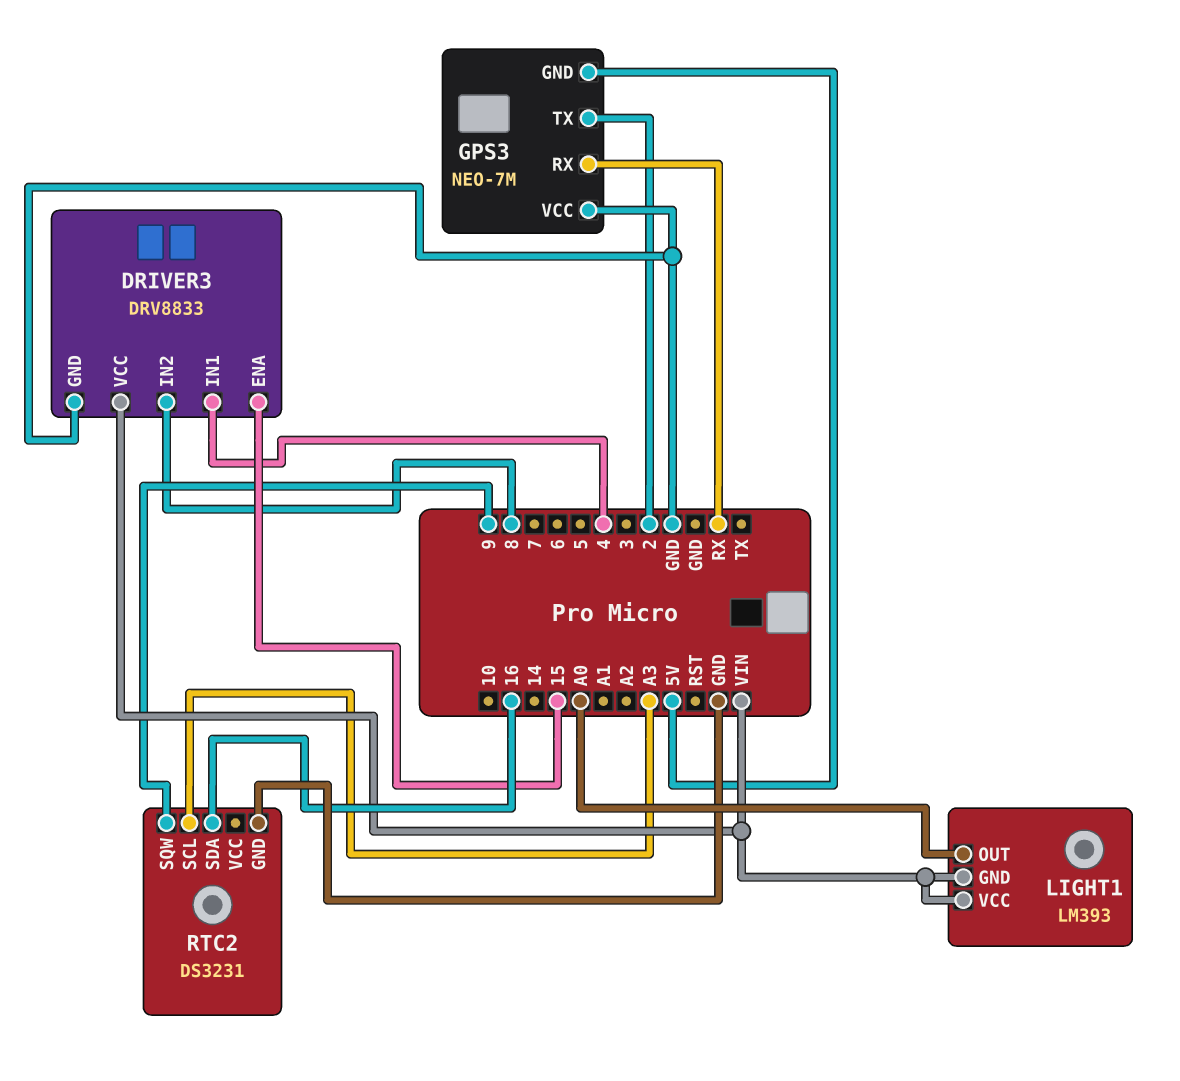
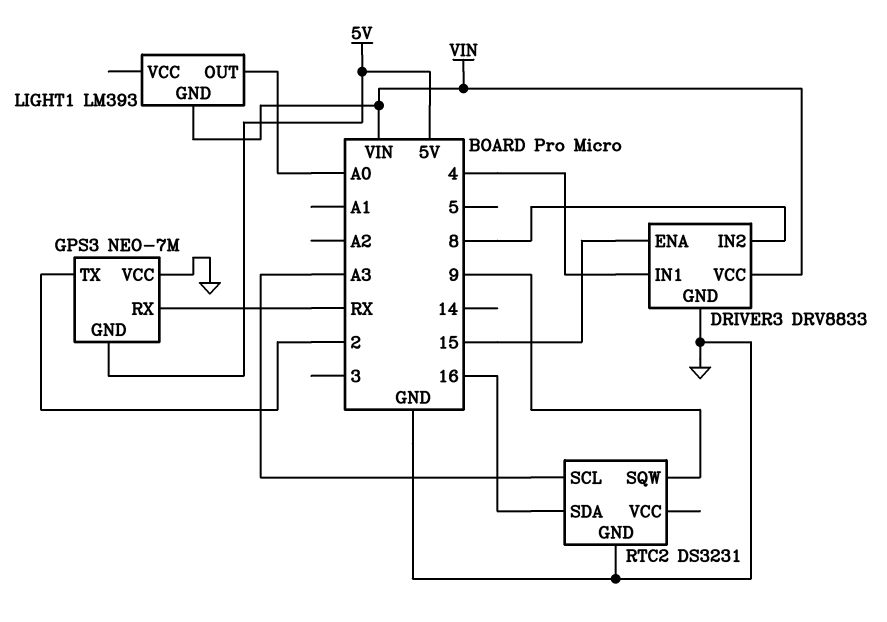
LIGHT1 pin VCC: VIN -> none

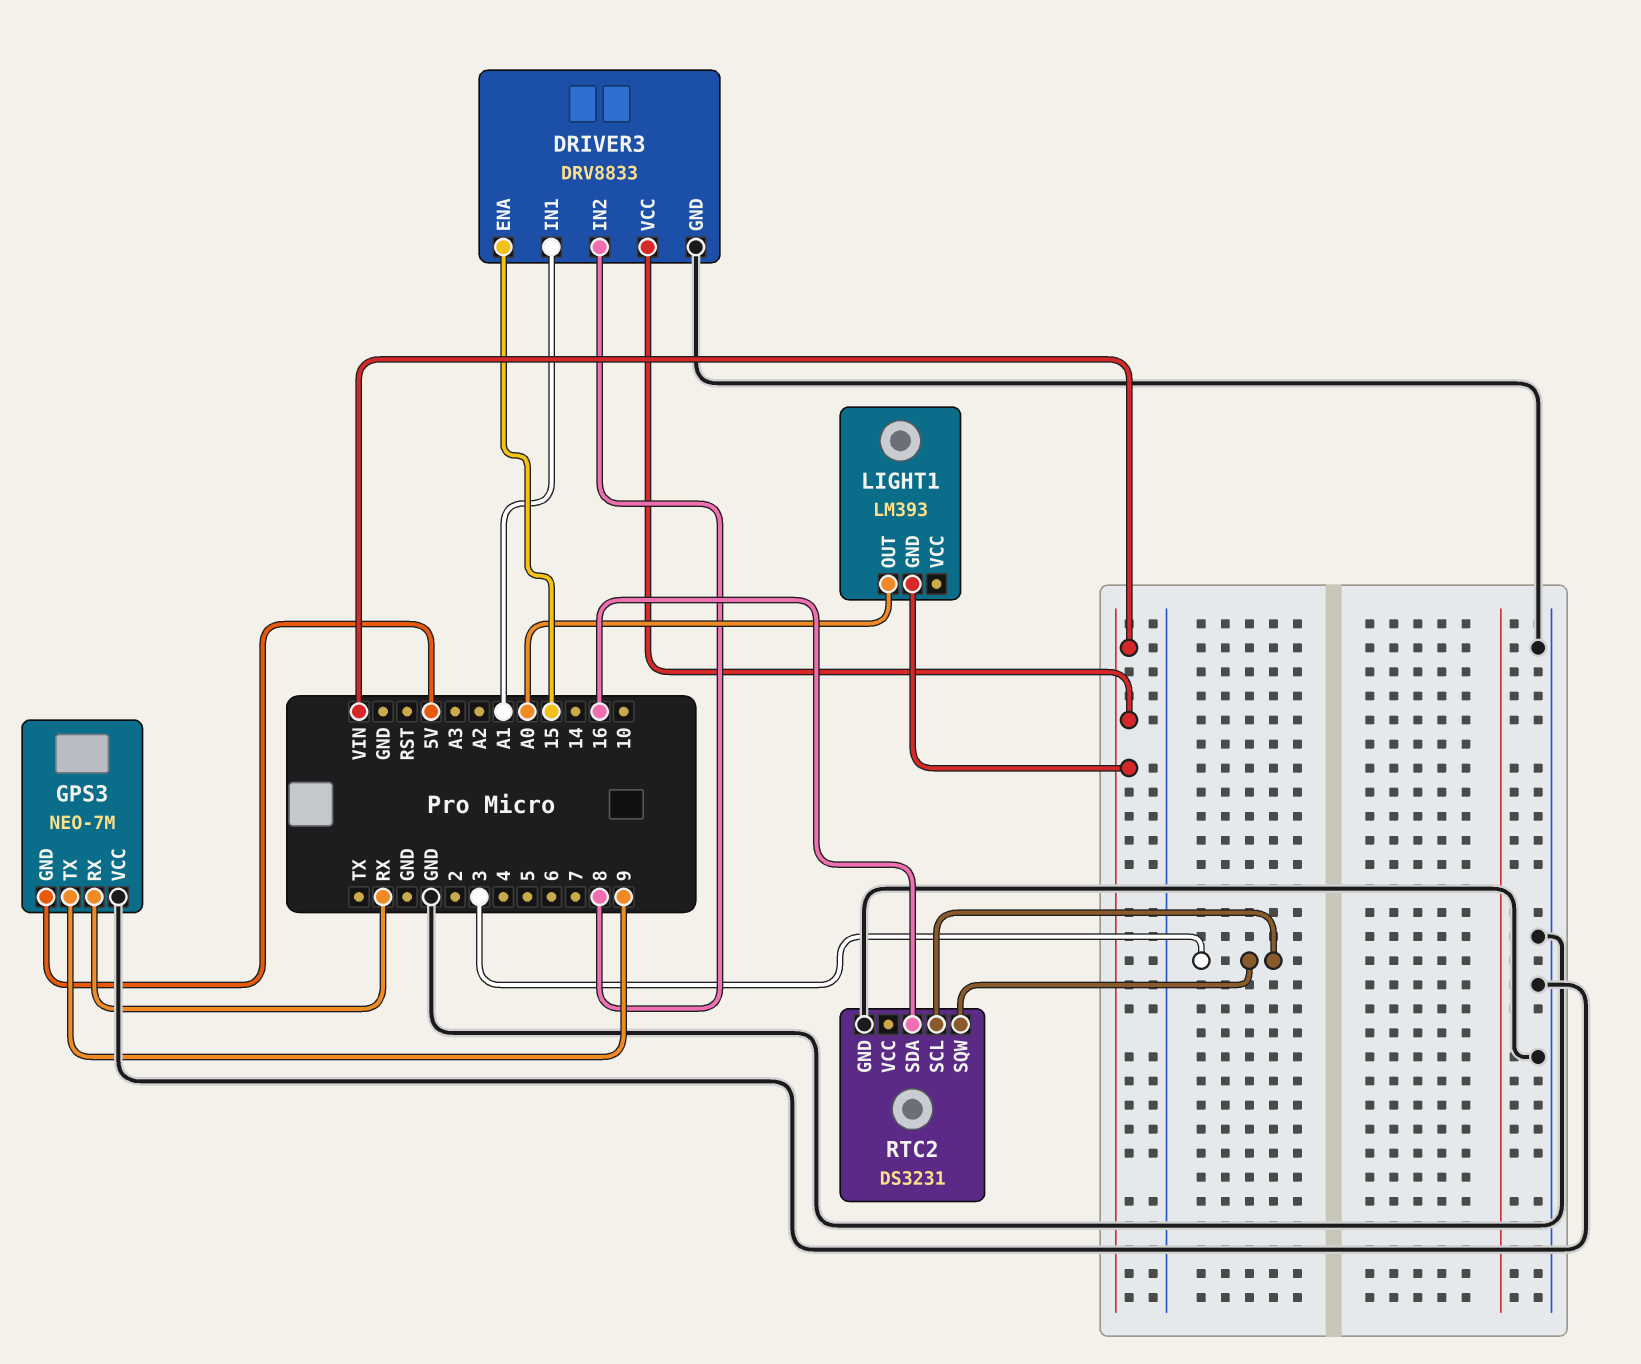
DRIVER3 pin IN1: 4 -> A1
GPS3 pin TX: 2 -> 9
RTC2 pin SCL: A3 -> 3
RTC2 pin SQW: 9 -> 3

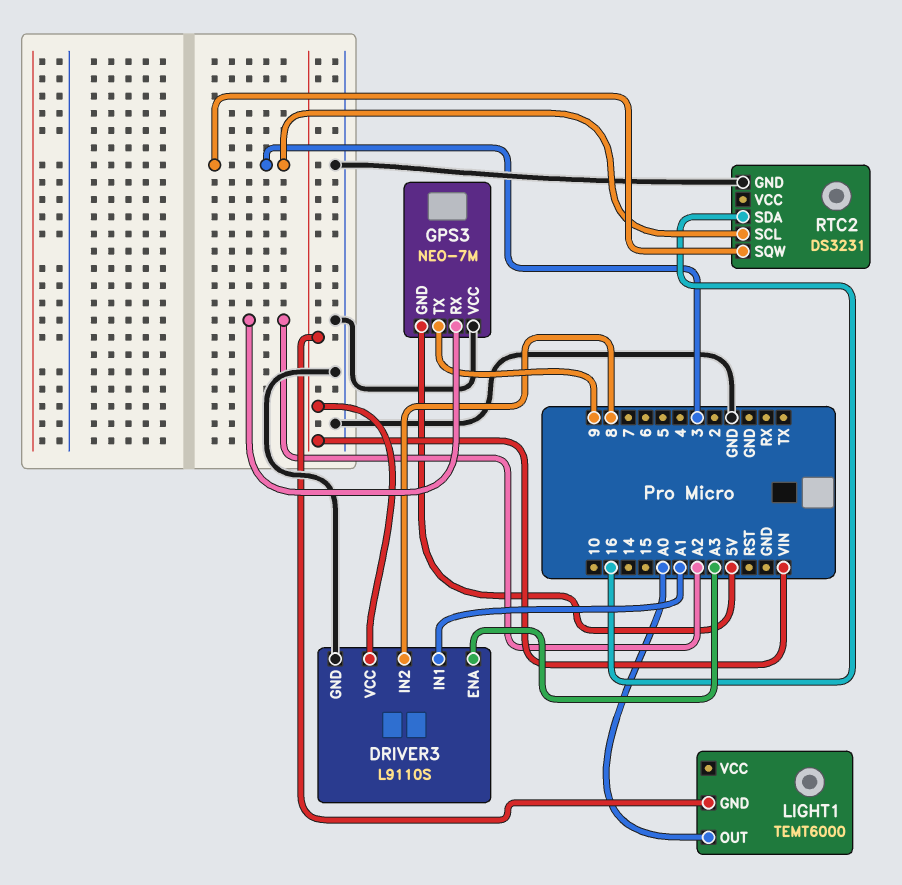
DRIVER3: DRV8833 -> L9110S
DRIVER3 pin ENA: 15 -> A3
GPS3 pin RX: RX -> A2
LIGHT1: LM393 -> TEMT6000

